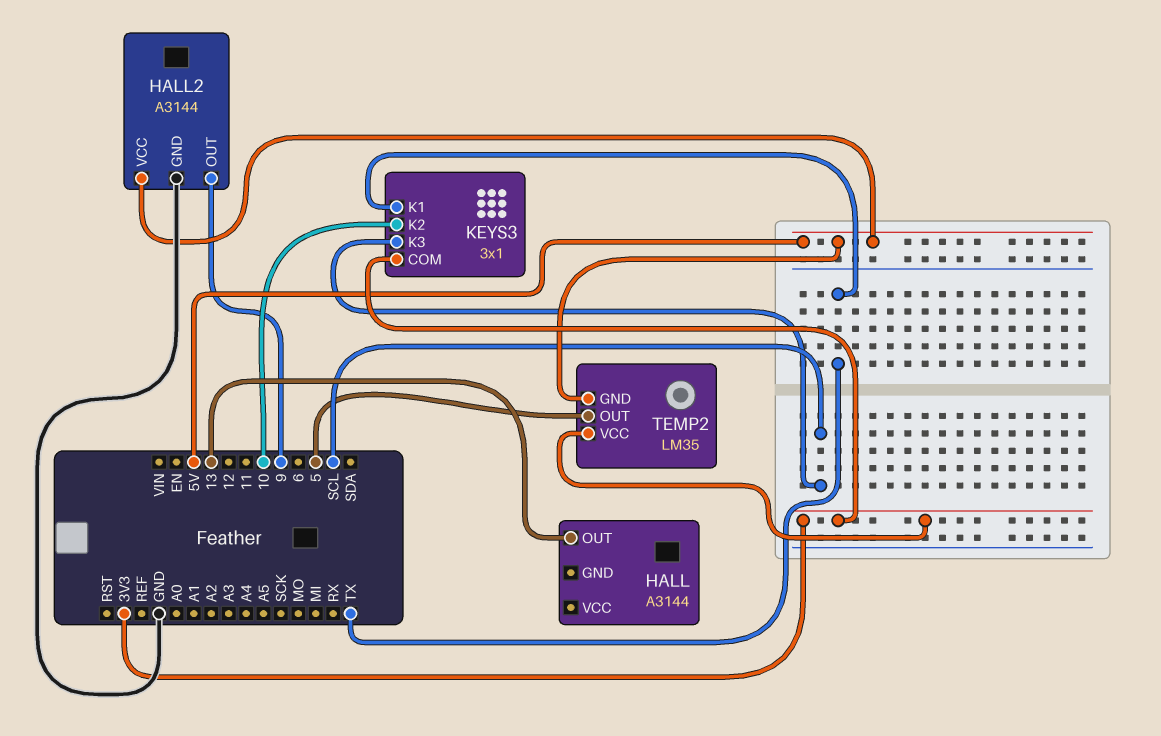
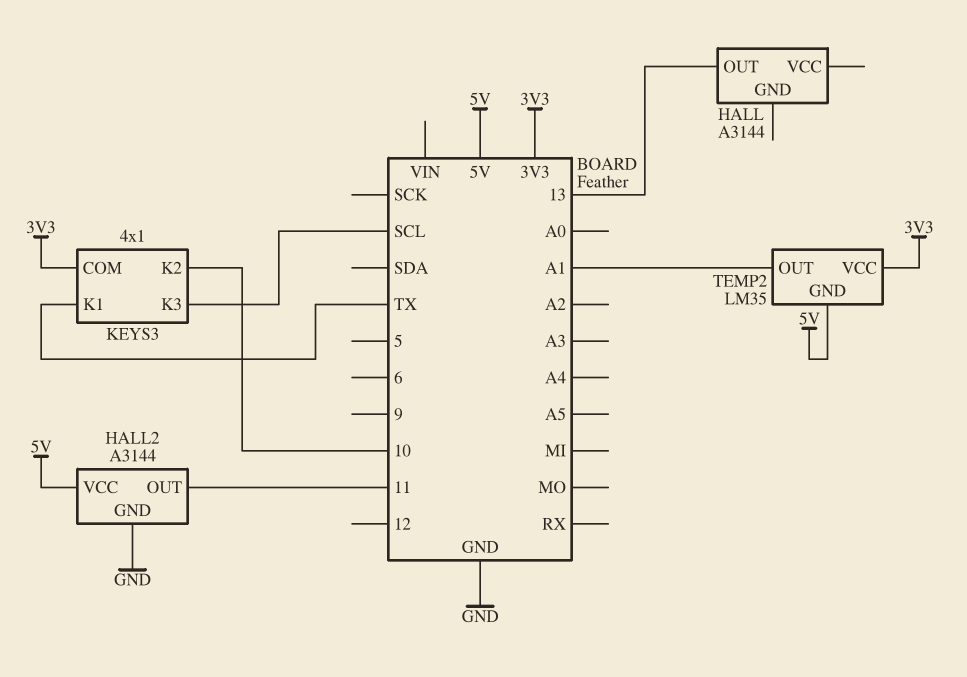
HALL2 pin OUT: 9 -> 11
KEYS3: 3x1 -> 4x1
TEMP2 pin OUT: 5 -> A1

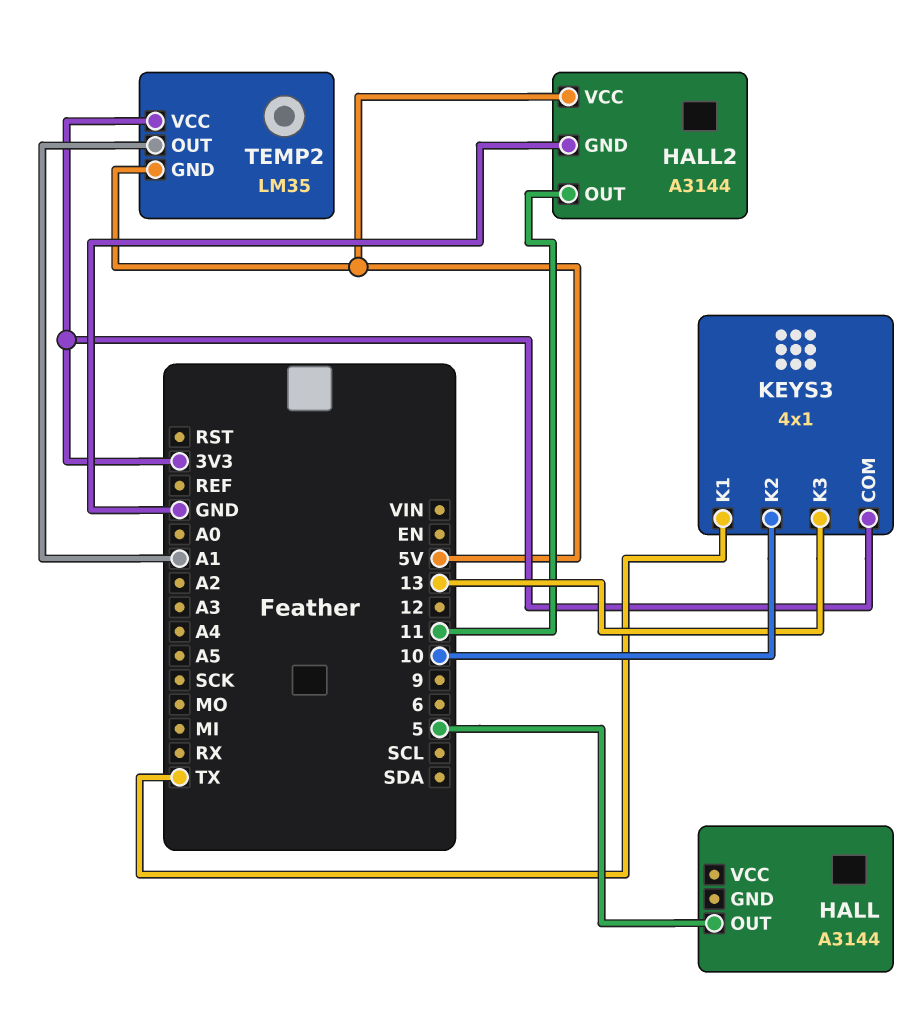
HALL pin OUT: 13 -> 5
KEYS3 pin K3: SCL -> 13

